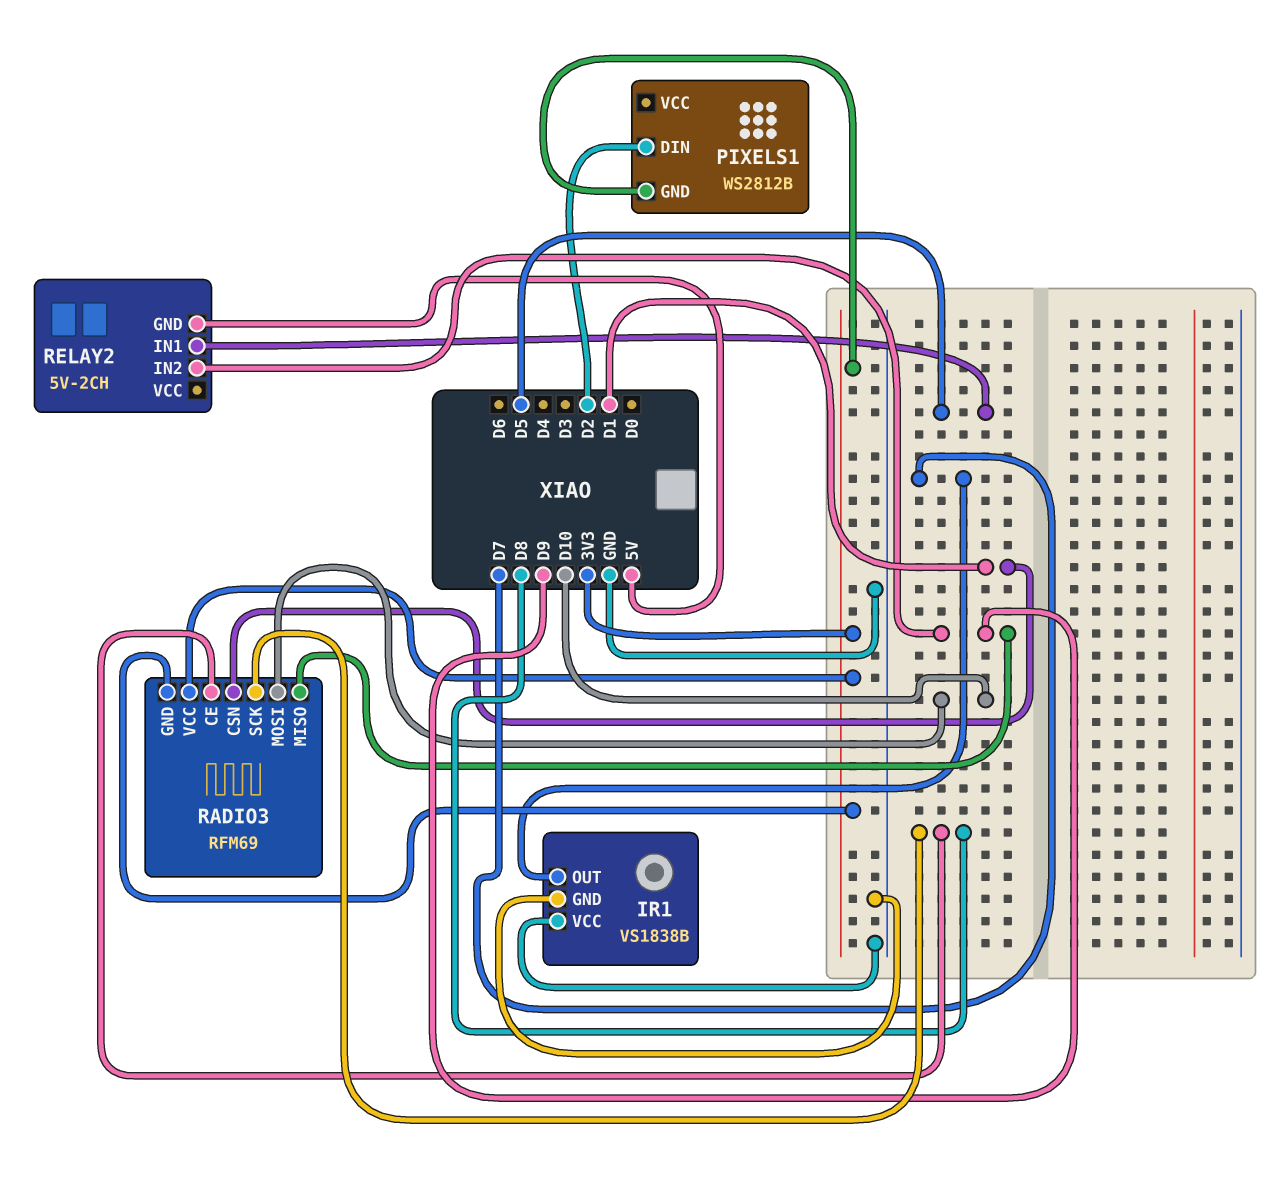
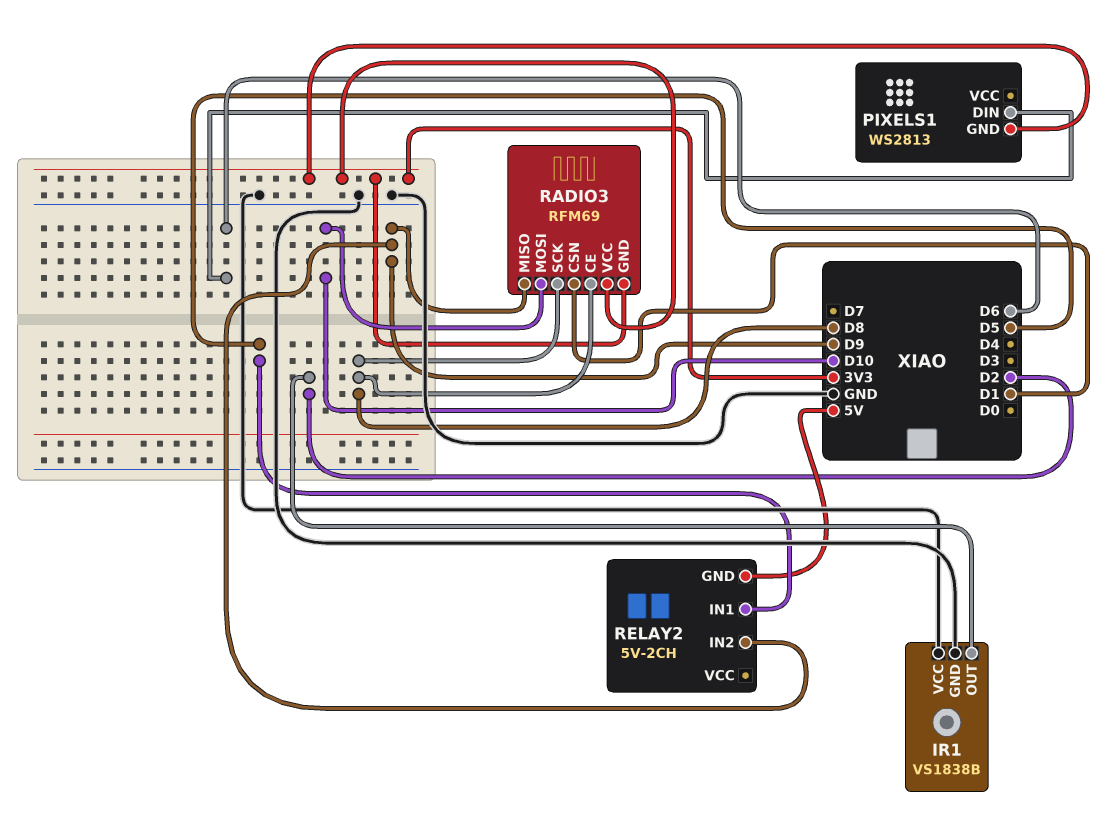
IR1 pin OUT: D7 -> D2
PIXELS1: WS2812B -> WS2813
PIXELS1 pin DIN: D2 -> D6

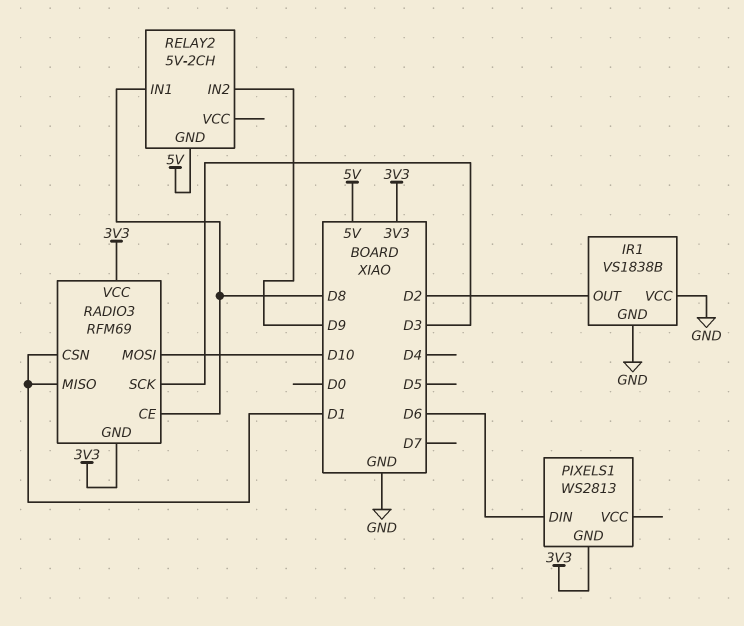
RADIO3 pin MISO: D9 -> D1
RADIO3 pin SCK: D8 -> D3
RELAY2 pin IN1: D5 -> D8

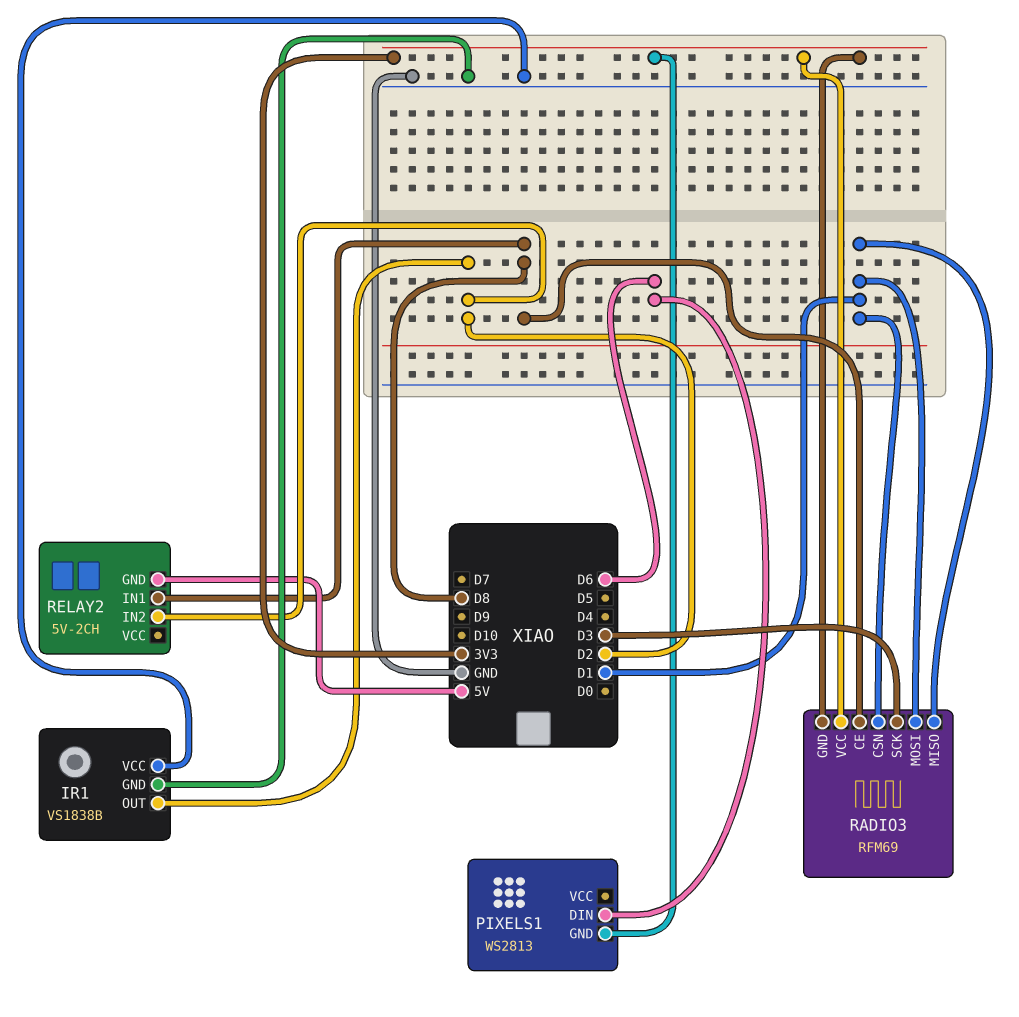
RADIO3 pin MOSI: D10 -> D1
RELAY2 pin IN2: D9 -> D2

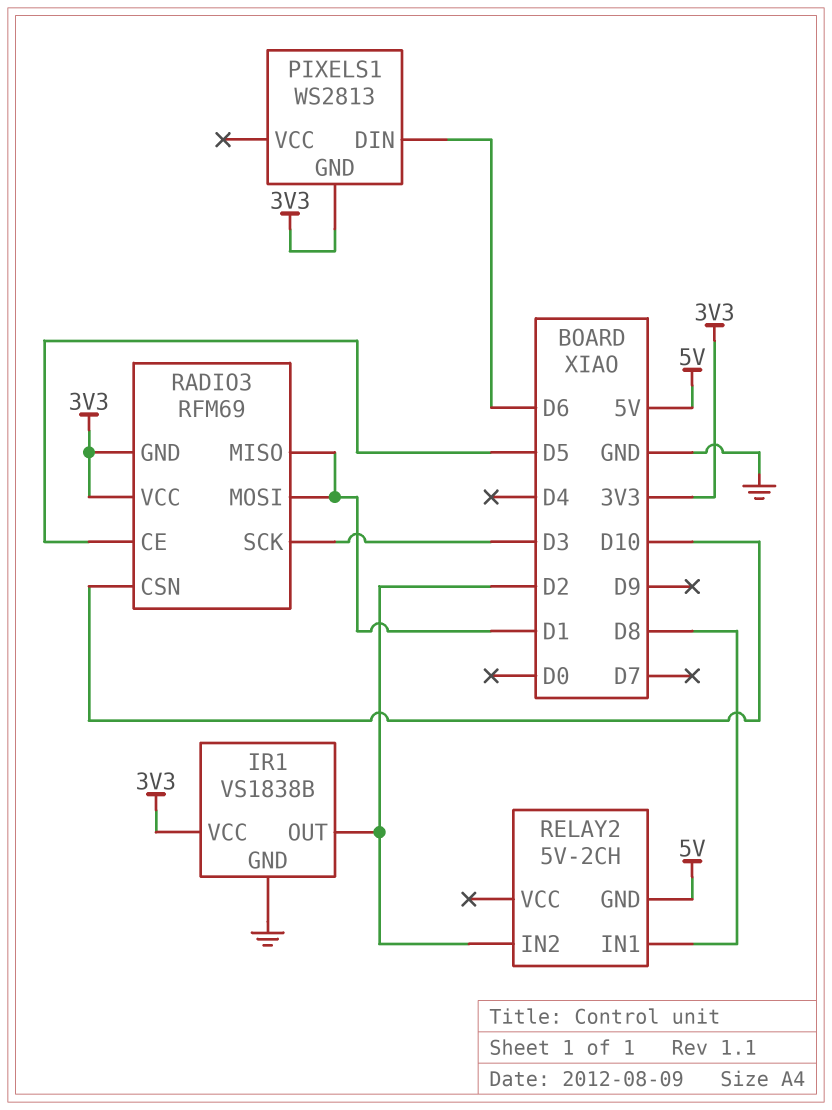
IR1 pin VCC: GND -> 3V3
RADIO3 pin CE: D8 -> D5
RADIO3 pin CSN: D1 -> D10

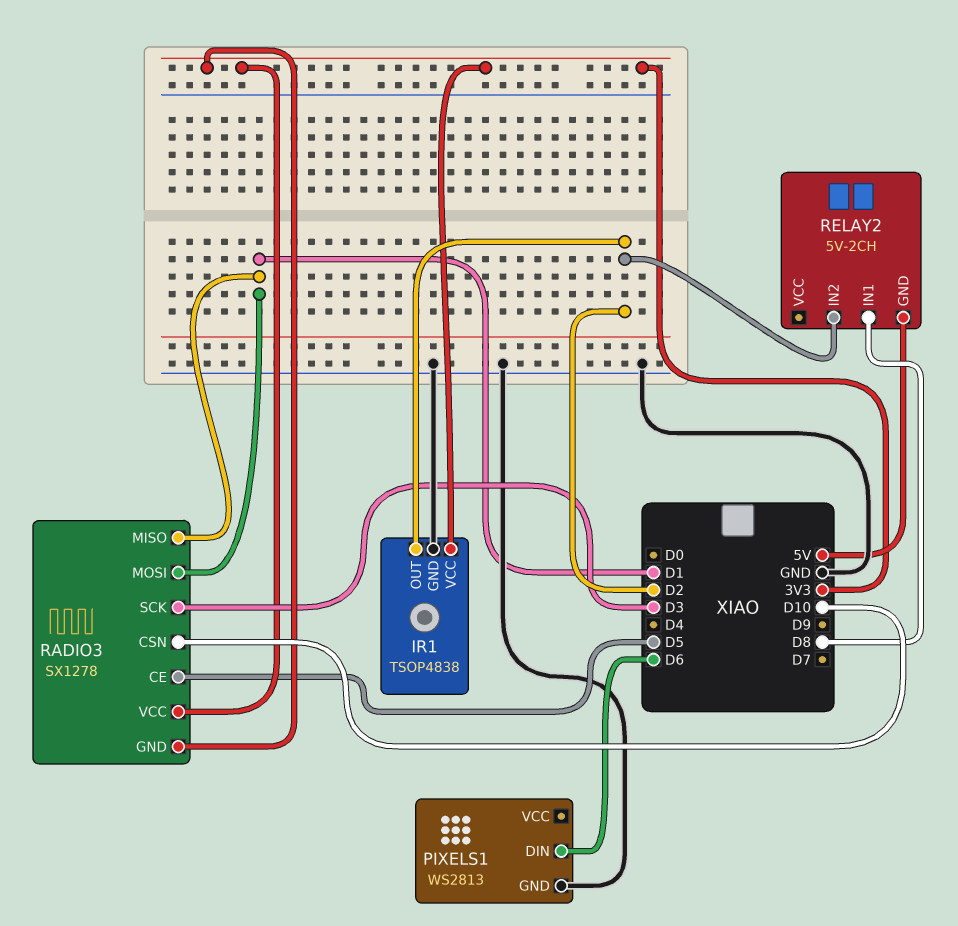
IR1: VS1838B -> TSOP4838
PIXELS1 pin GND: 3V3 -> GND
RADIO3: RFM69 -> SX1278

